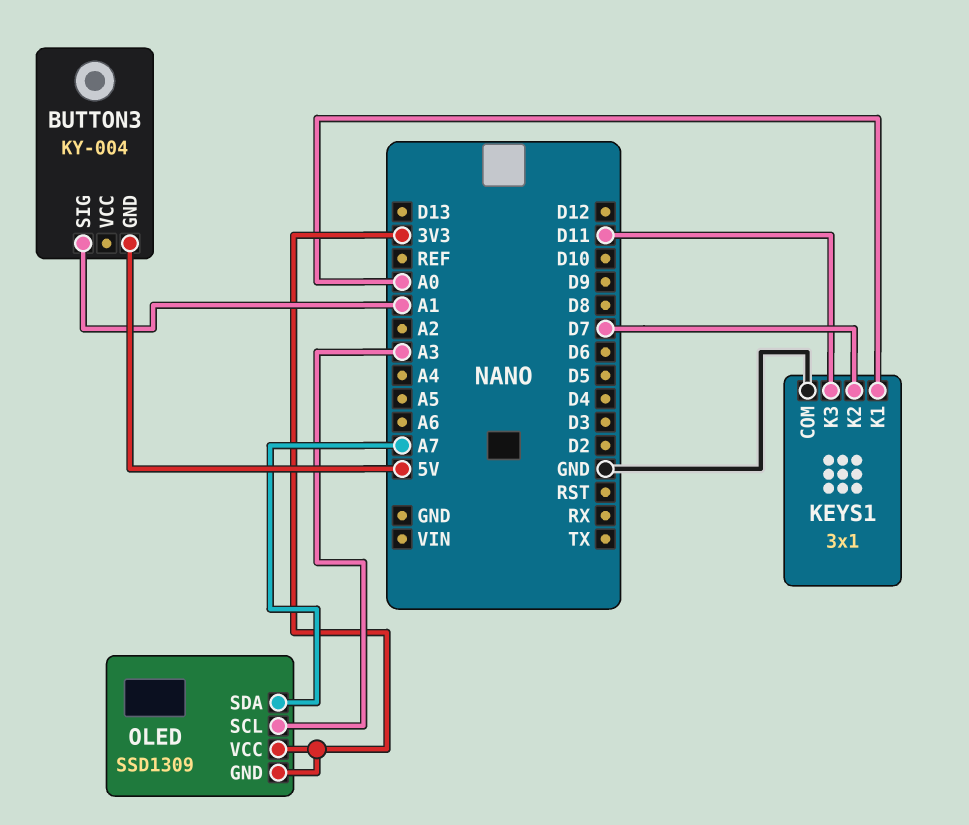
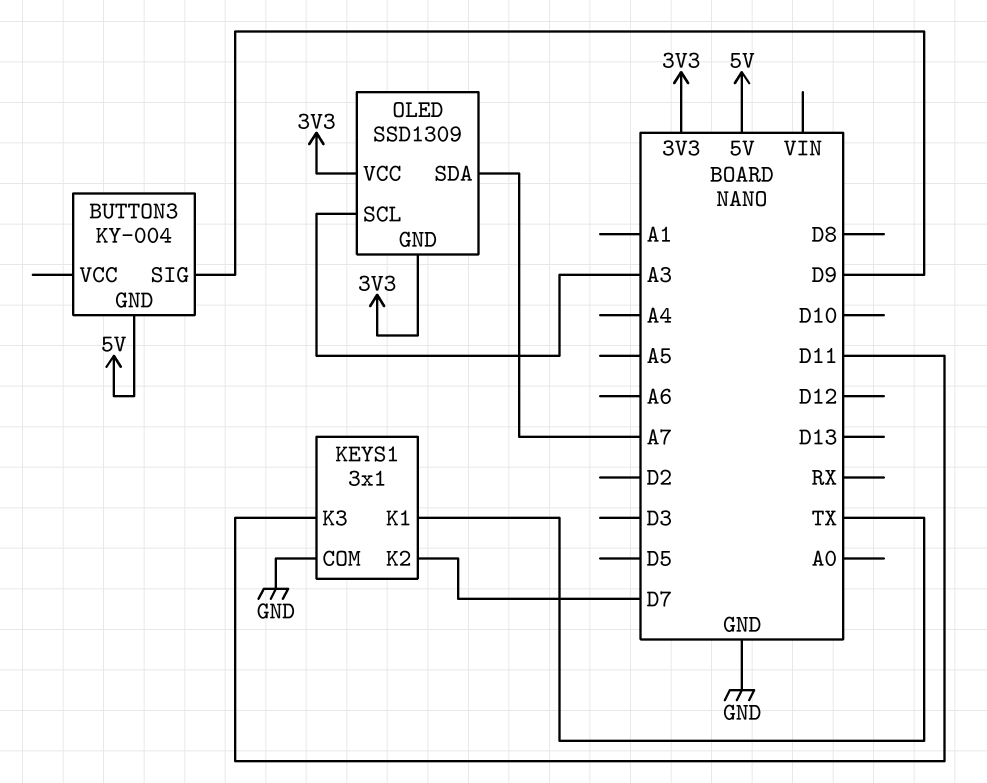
BUTTON3 pin SIG: A1 -> D9
KEYS1 pin K1: A0 -> TX

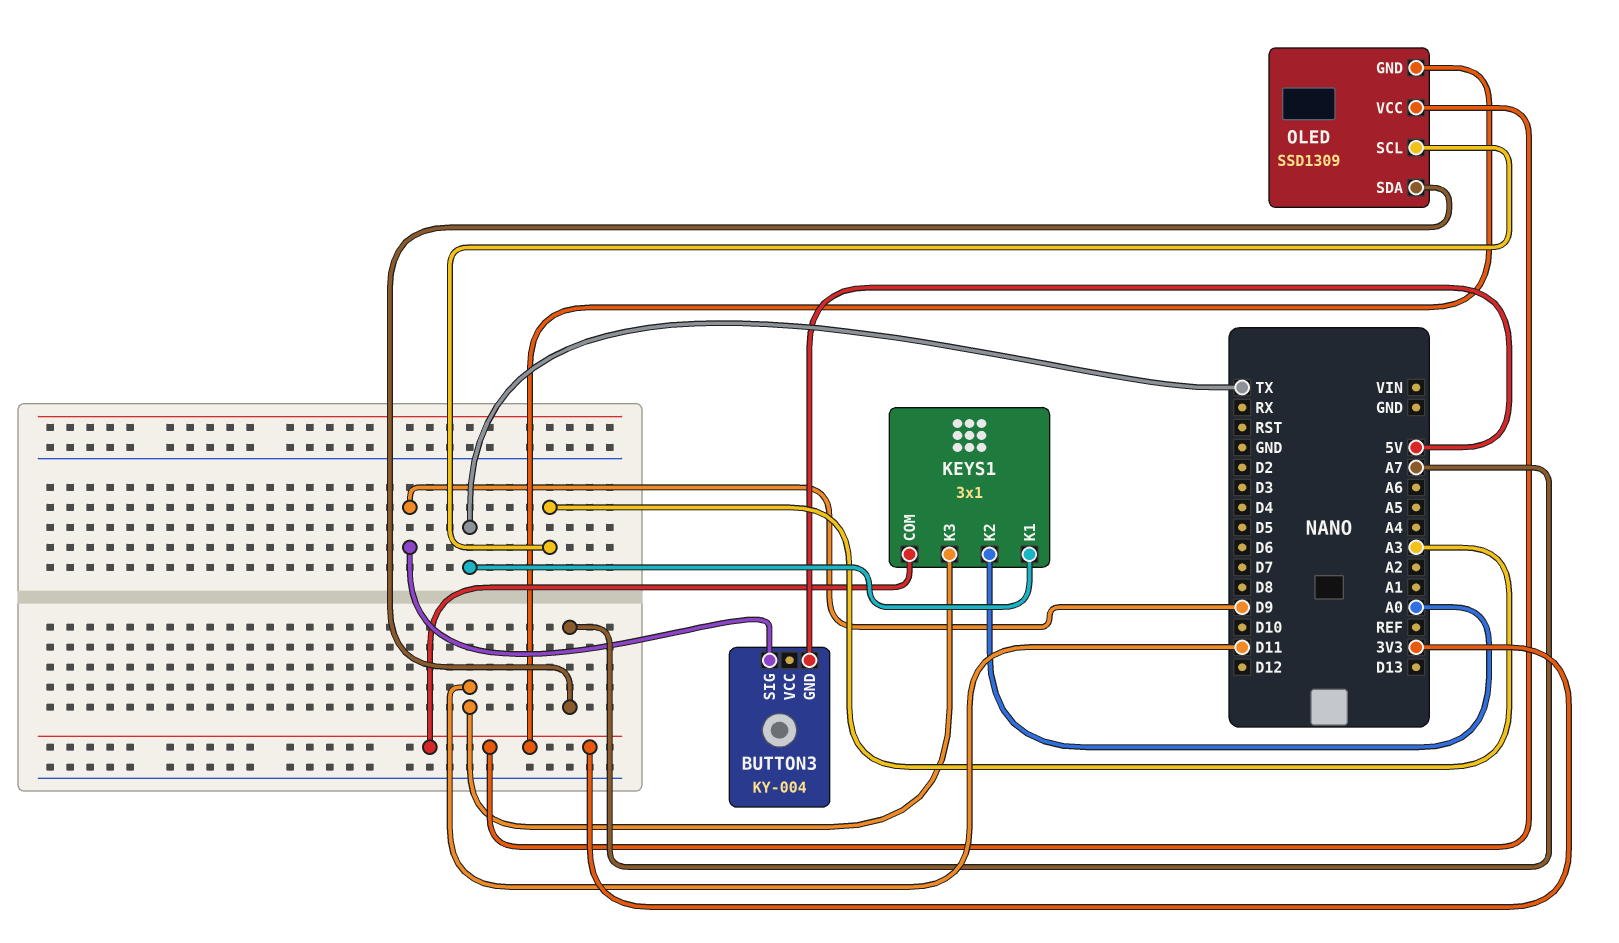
KEYS1 pin COM: GND -> 3V3
KEYS1 pin K2: D7 -> A0

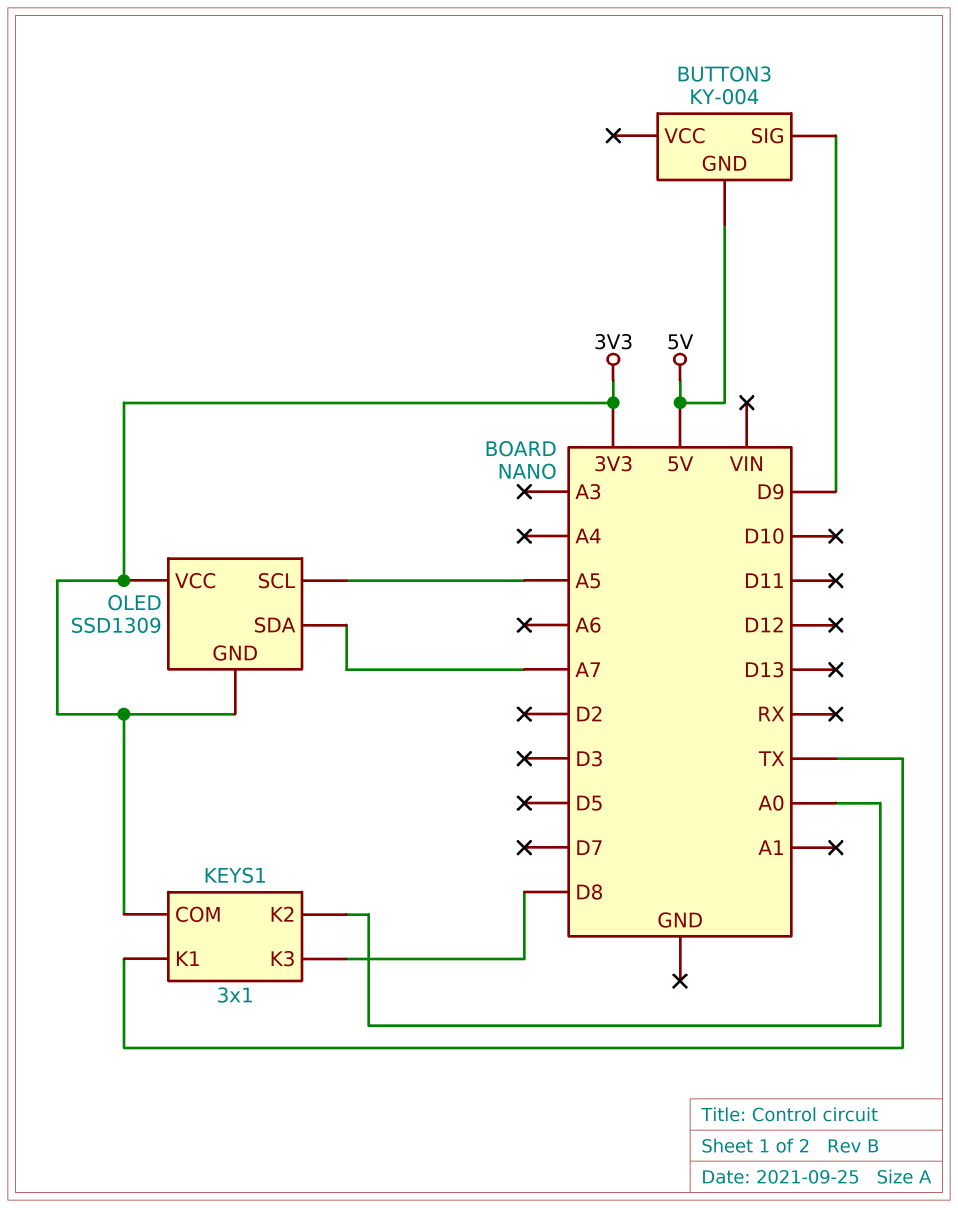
KEYS1 pin K3: D11 -> D8
OLED pin SCL: A3 -> A5

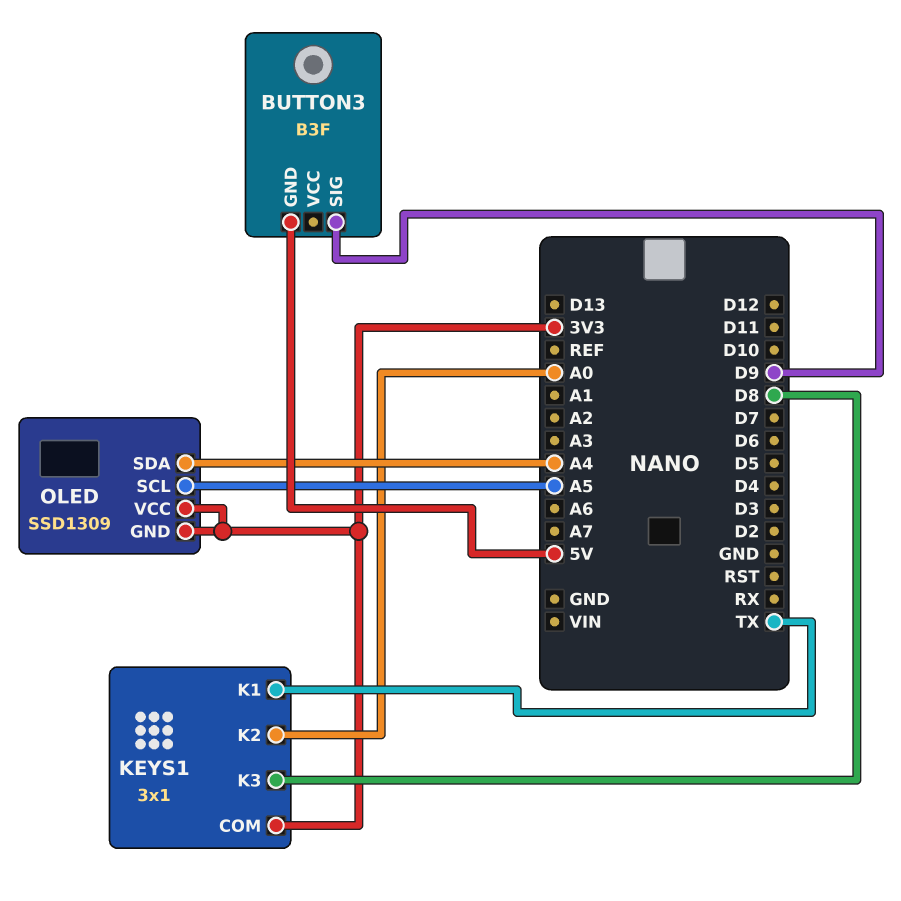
BUTTON3: KY-004 -> B3F
OLED pin SDA: A7 -> A4

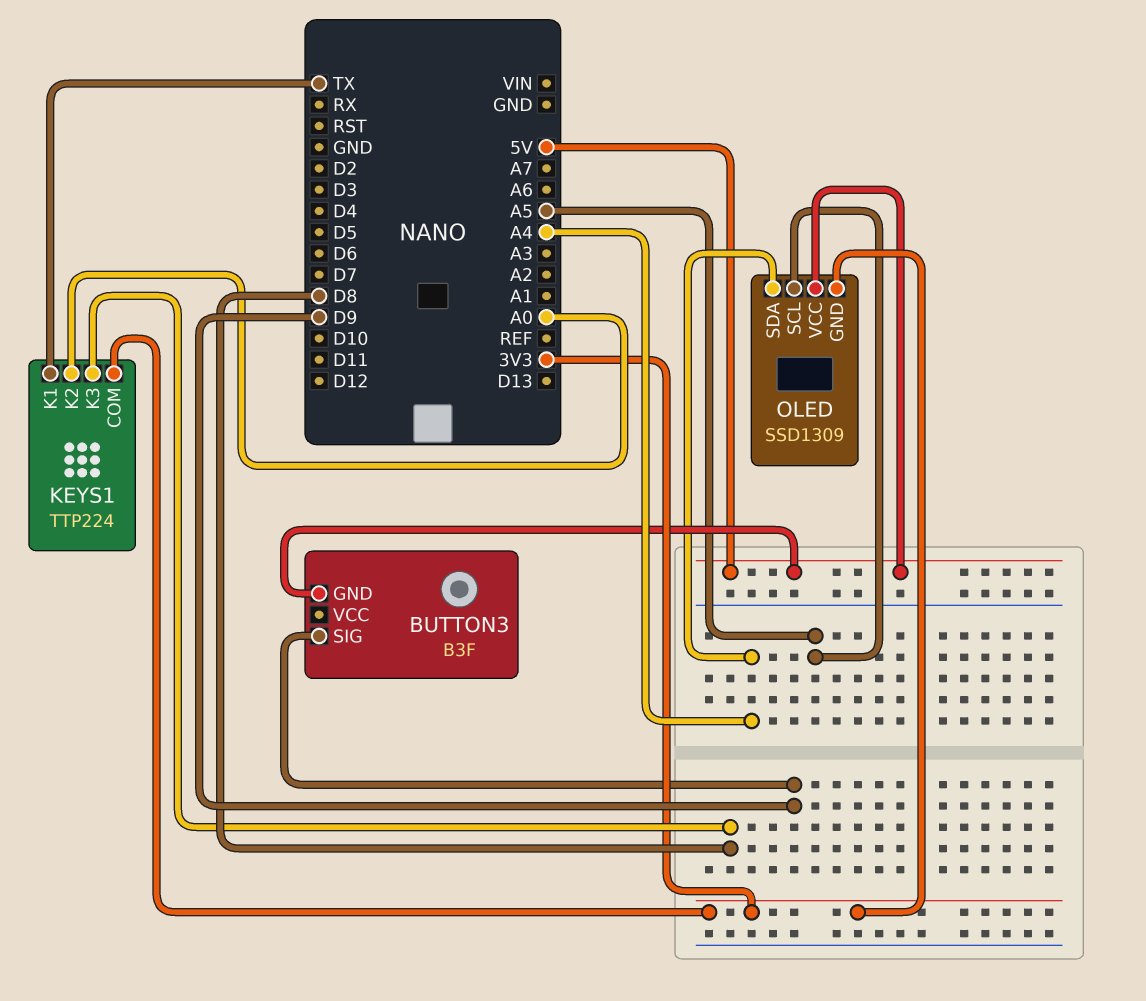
KEYS1: 3x1 -> TTP224
OLED pin VCC: 3V3 -> 5V

